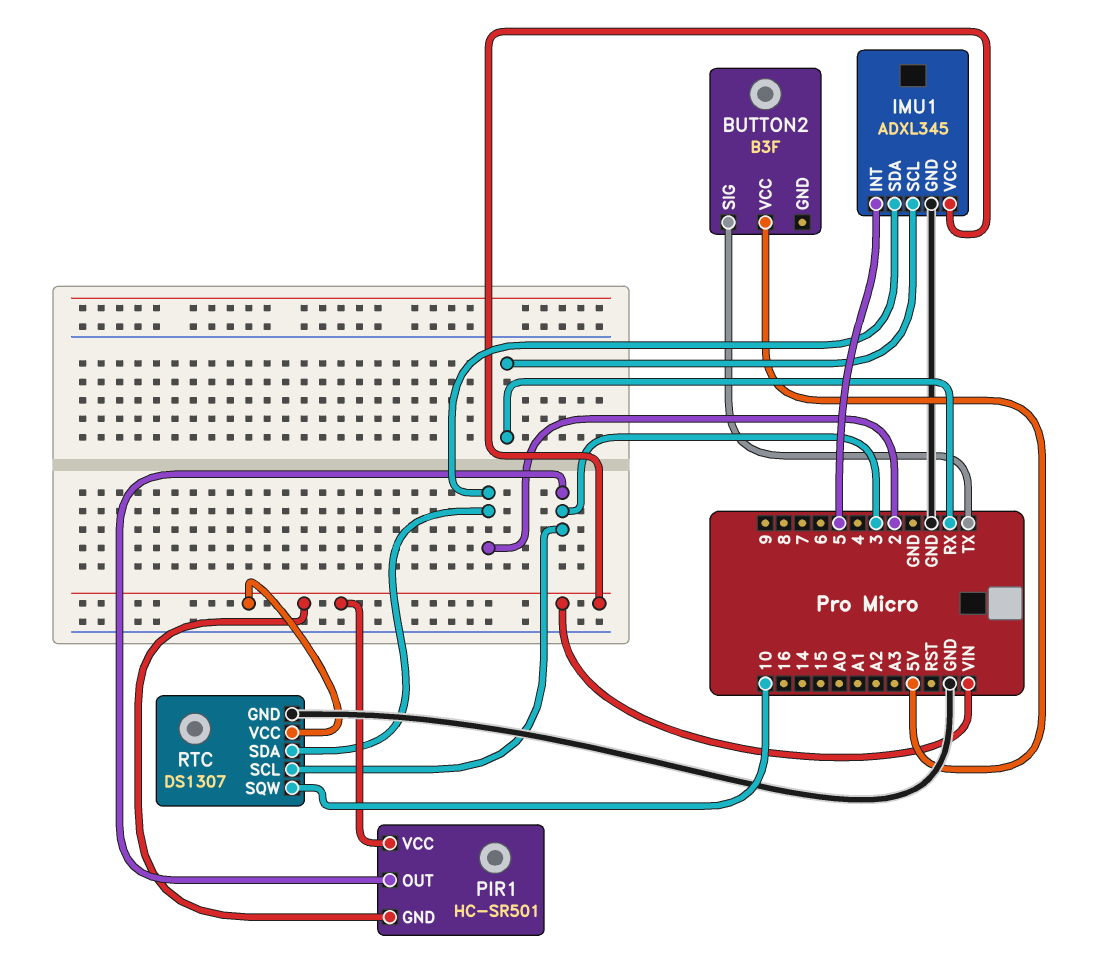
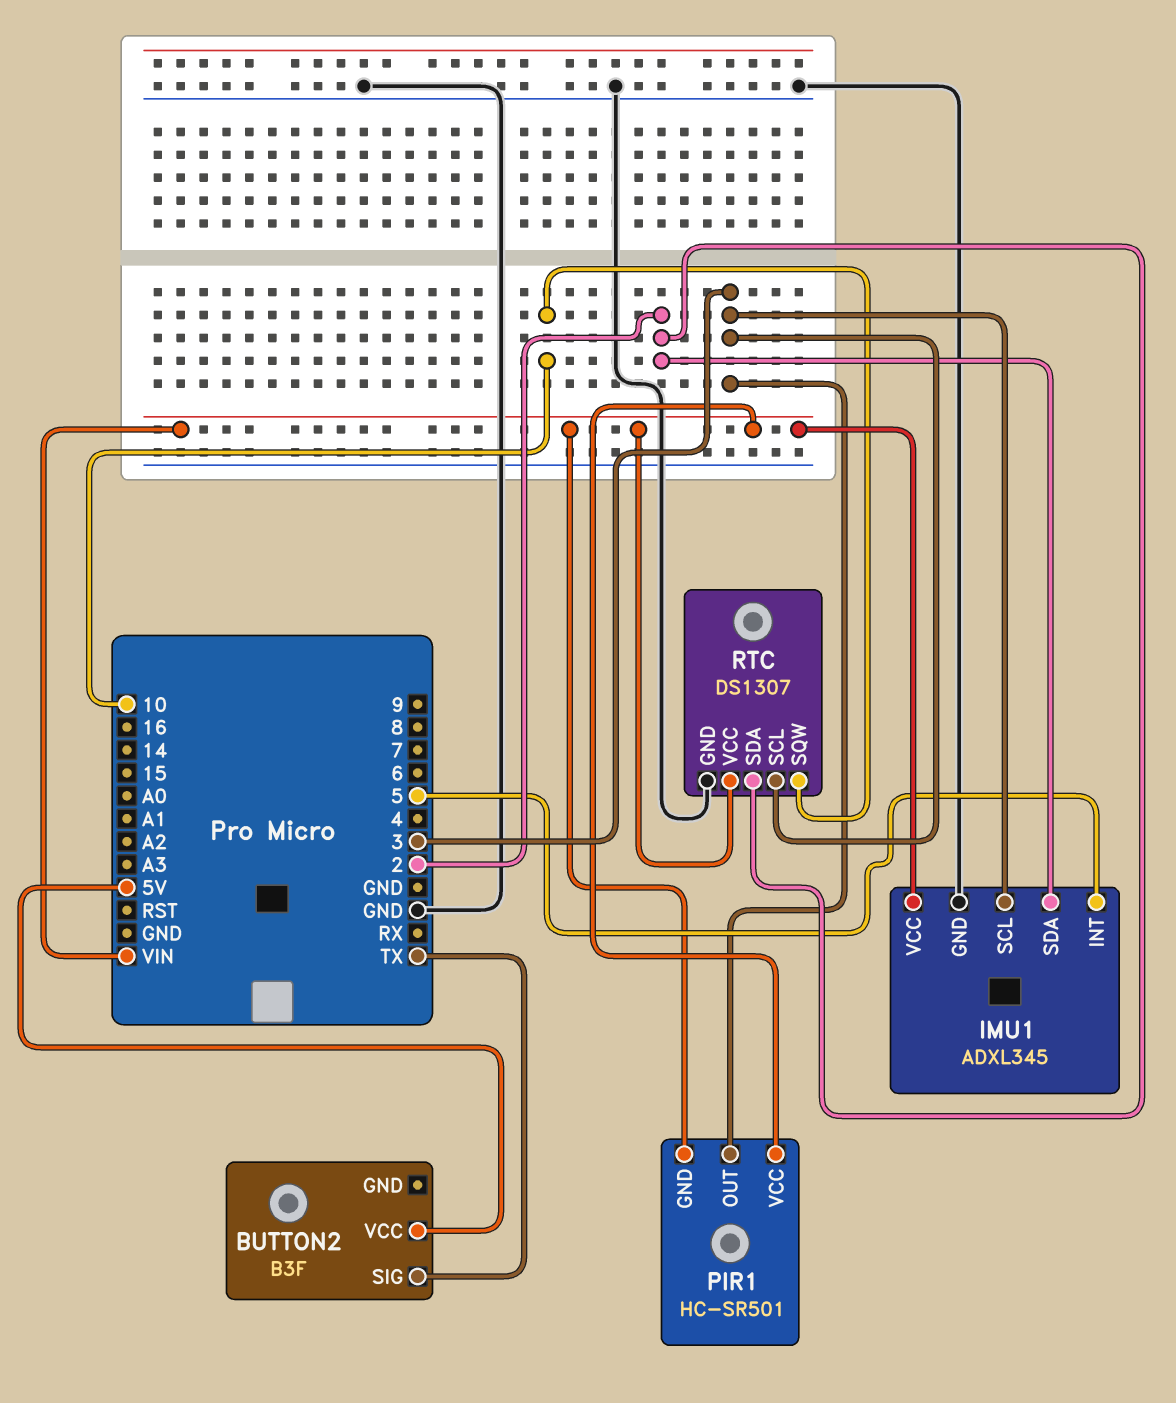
IMU1 pin SCL: RX -> 3

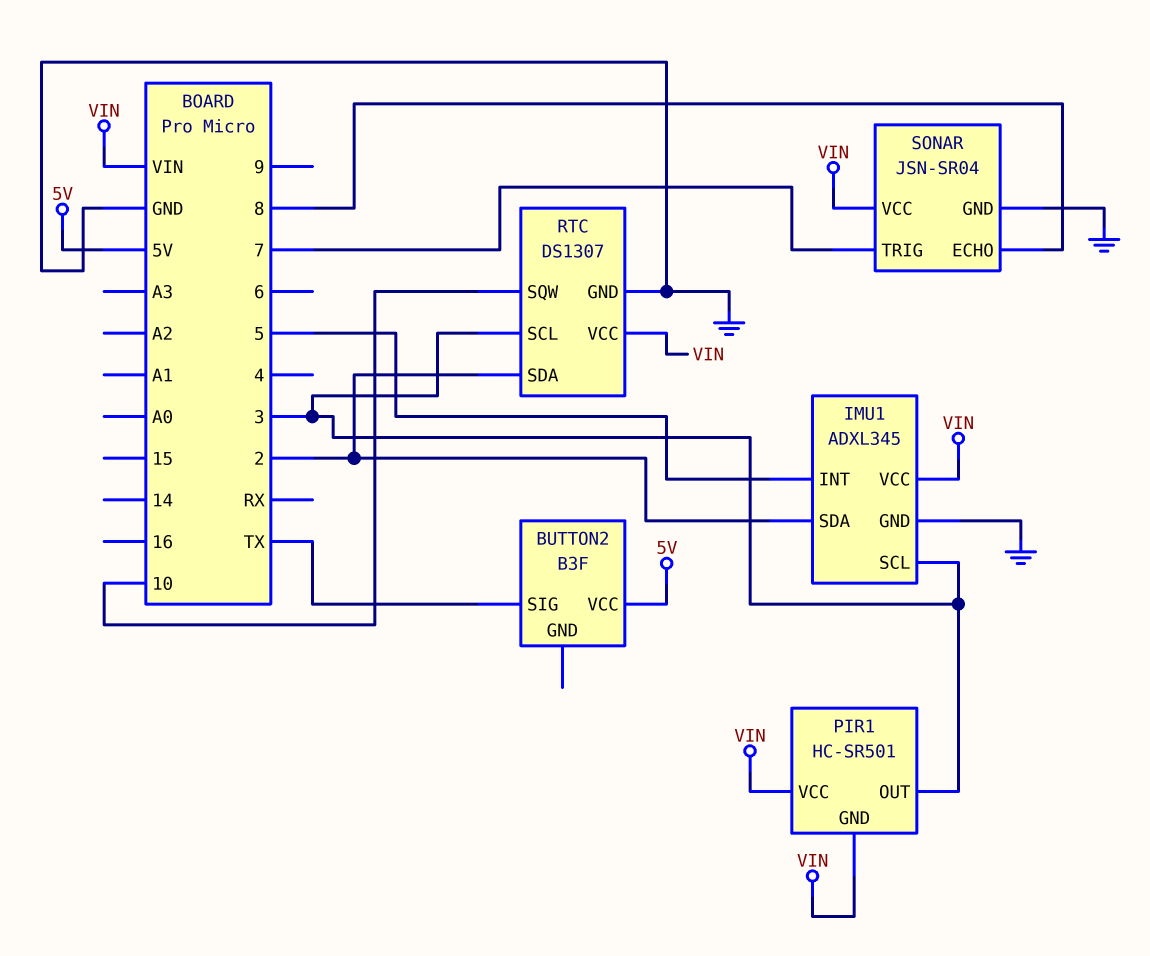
SONAR: none -> JSN-SR04
SONAR pin ECHO: none -> 8
SONAR pin GND: none -> GND
SONAR pin TRIG: none -> 7
SONAR pin VCC: none -> VIN

